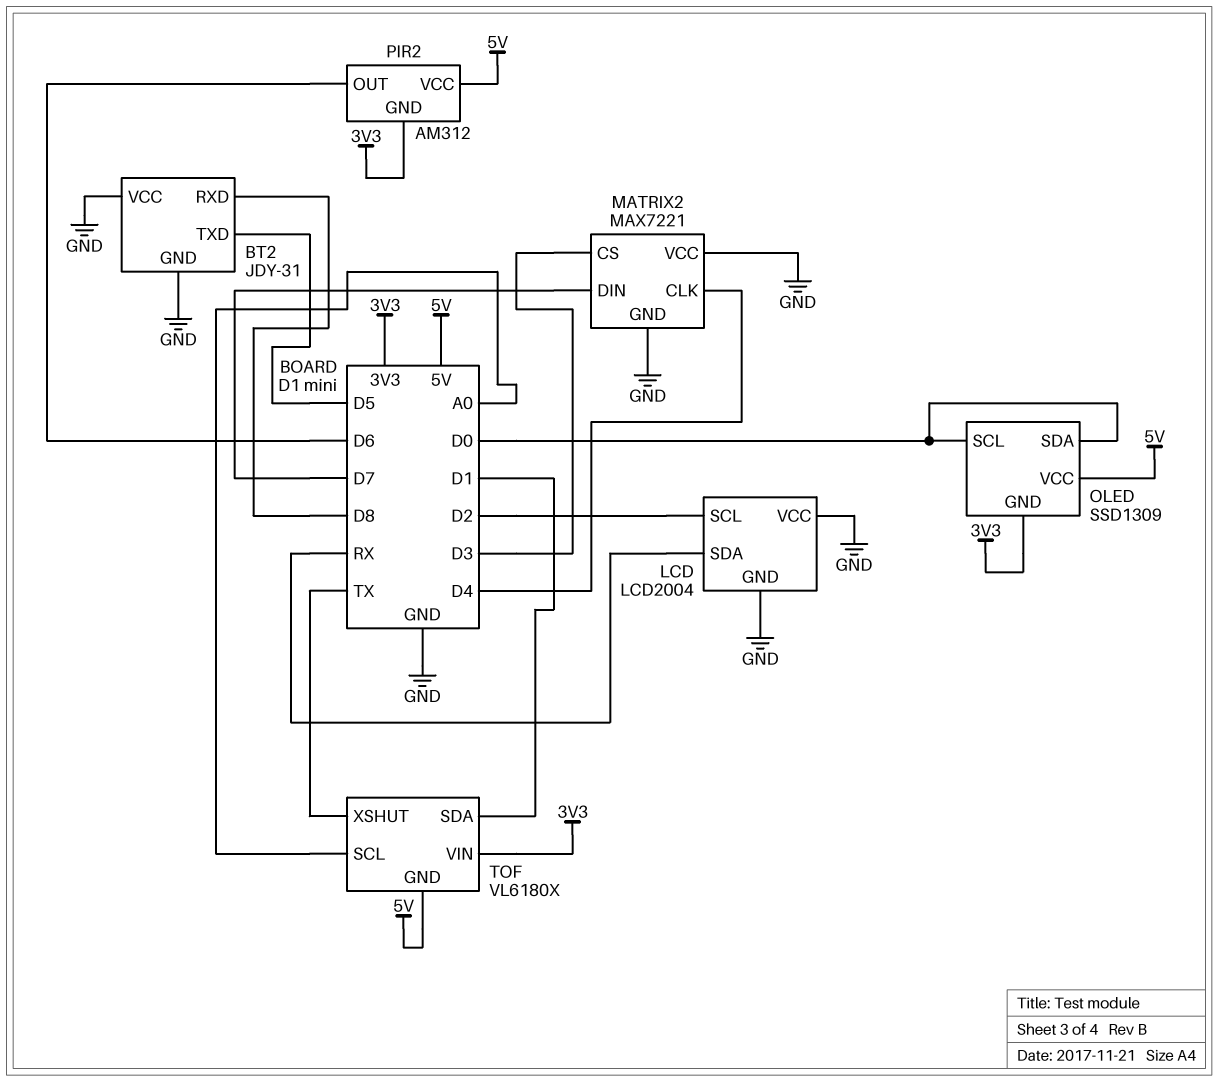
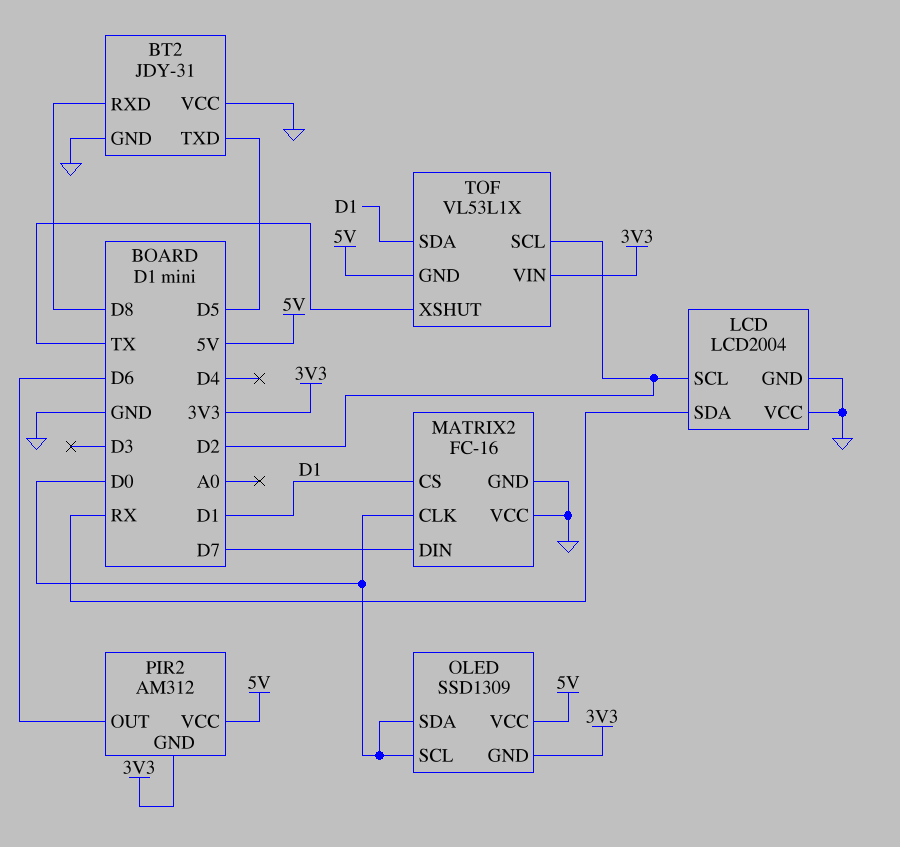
MATRIX2: MAX7221 -> FC-16
MATRIX2 pin CLK: D4 -> D0
MATRIX2 pin CS: D3 -> D1
TOF: VL6180X -> VL53L1X
TOF pin SCL: A0 -> D2

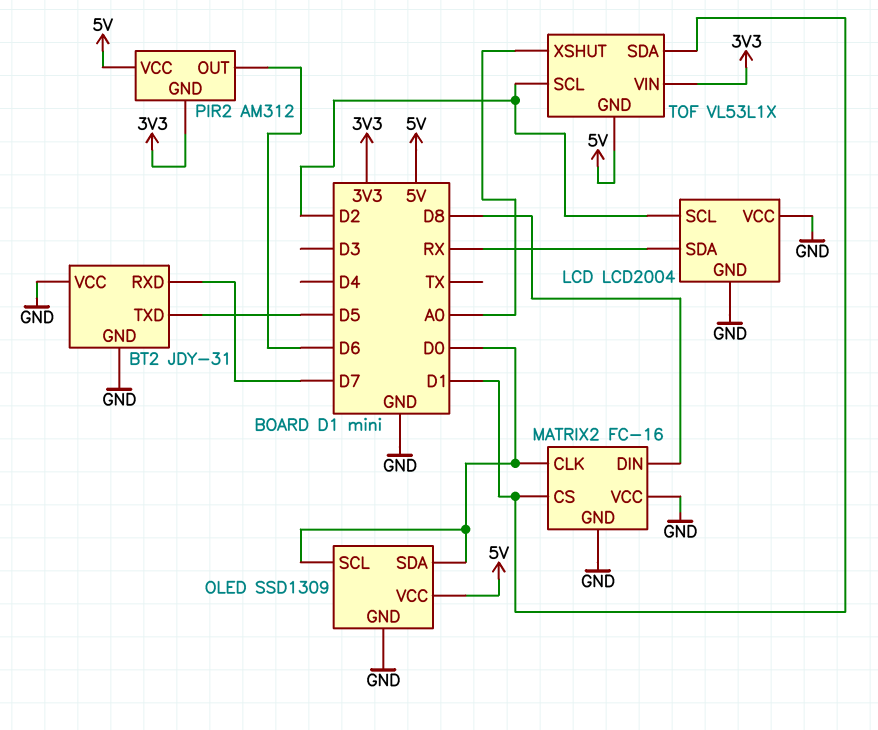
BT2 pin RXD: D8 -> D7
MATRIX2 pin DIN: D7 -> D8
OLED pin GND: 3V3 -> GND
TOF pin XSHUT: TX -> A0

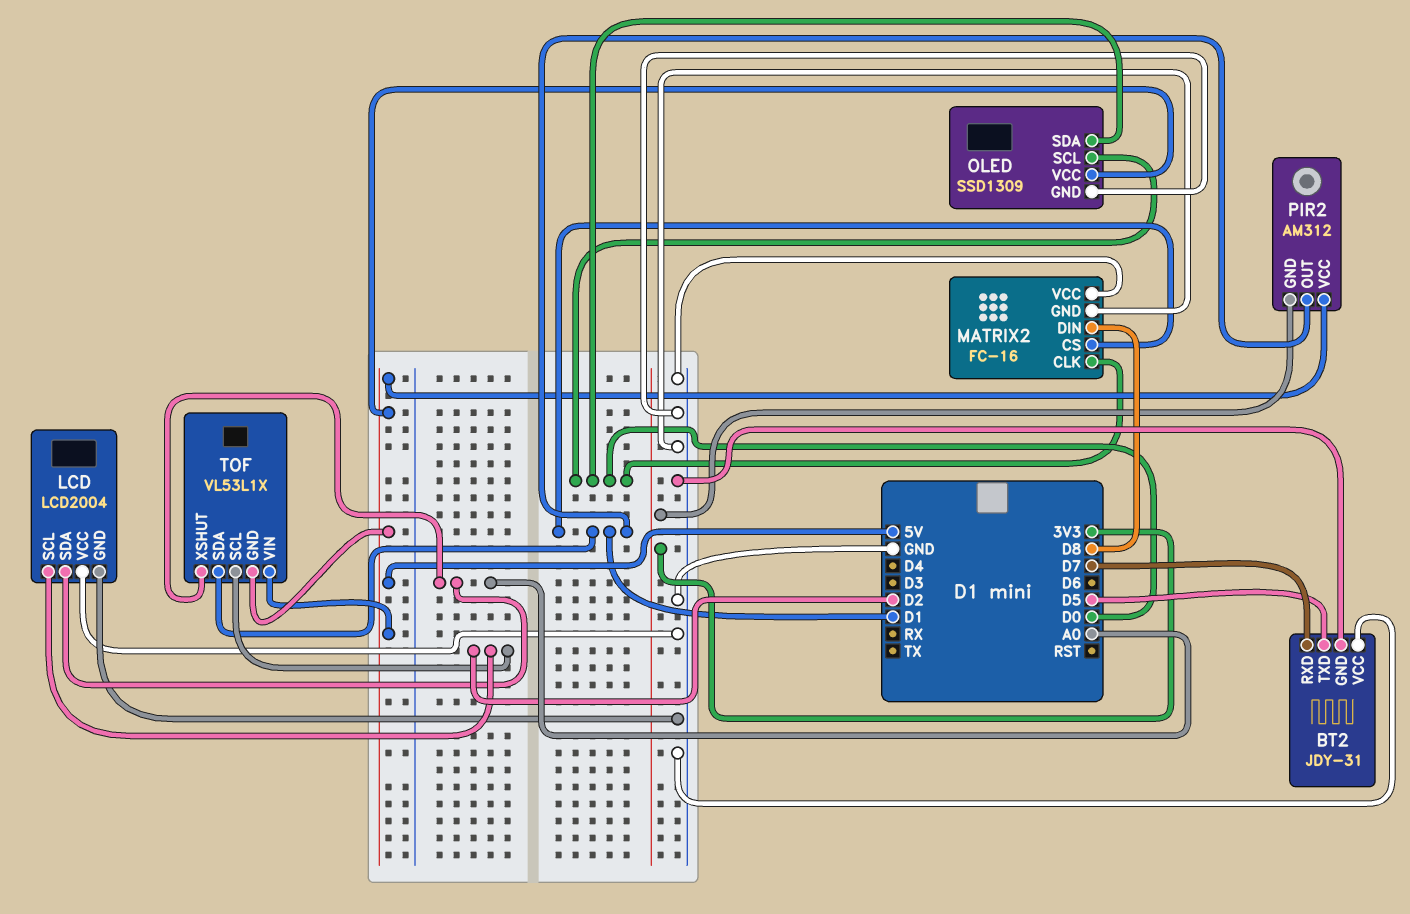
LCD pin SDA: RX -> A0
PIR2 pin OUT: D6 -> D1
TOF pin VIN: 3V3 -> 5V

